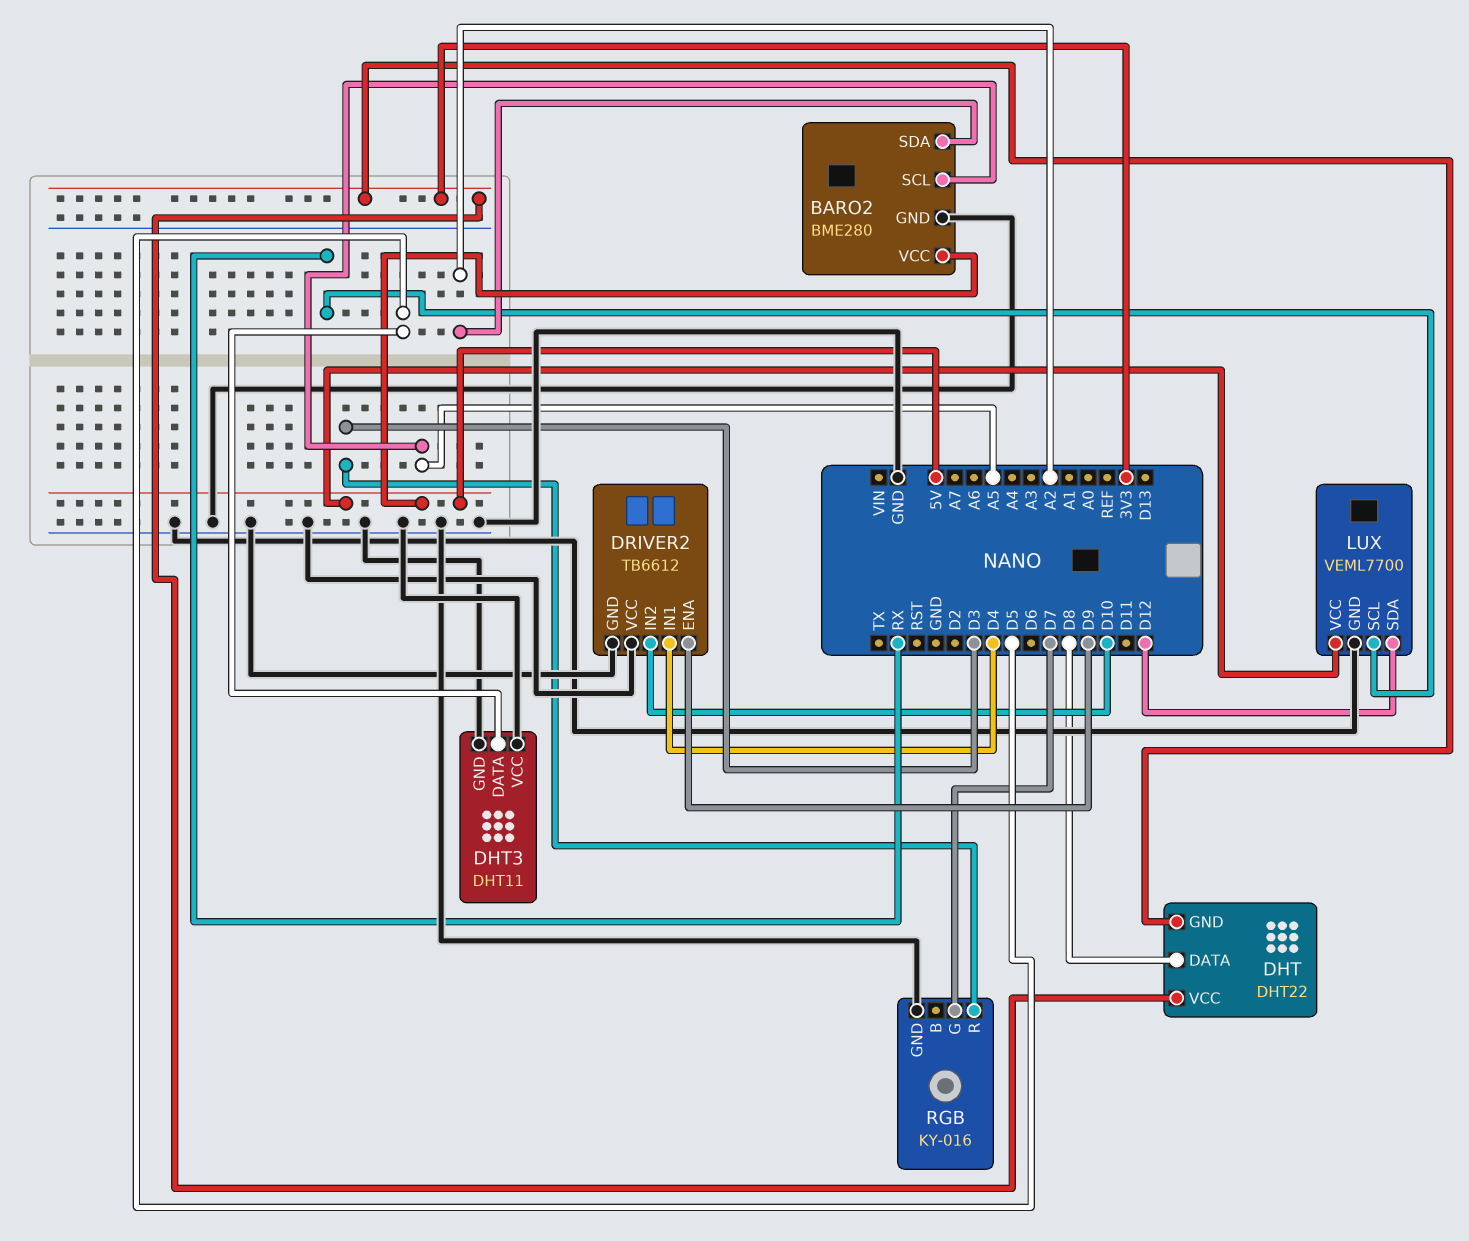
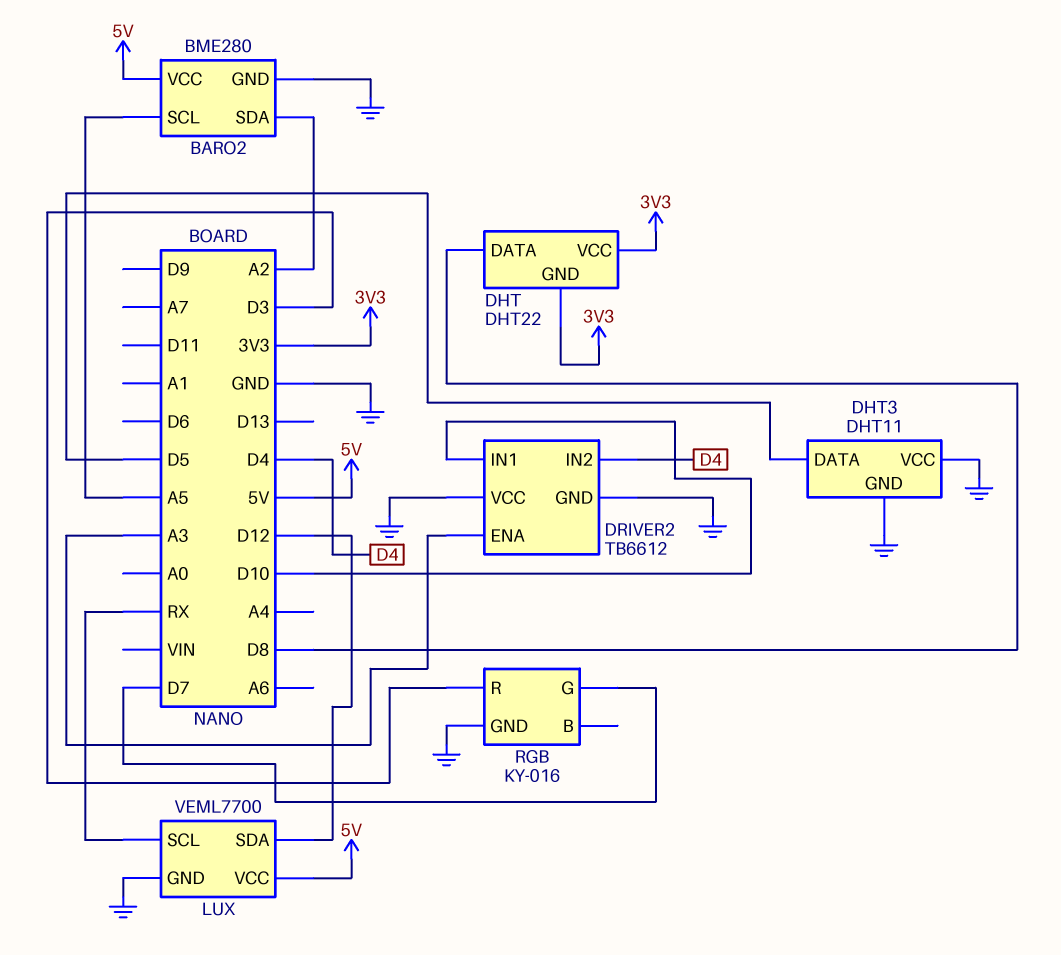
DRIVER2 pin ENA: D9 -> A3
DRIVER2 pin IN1: D4 -> D10
DRIVER2 pin IN2: D10 -> D4

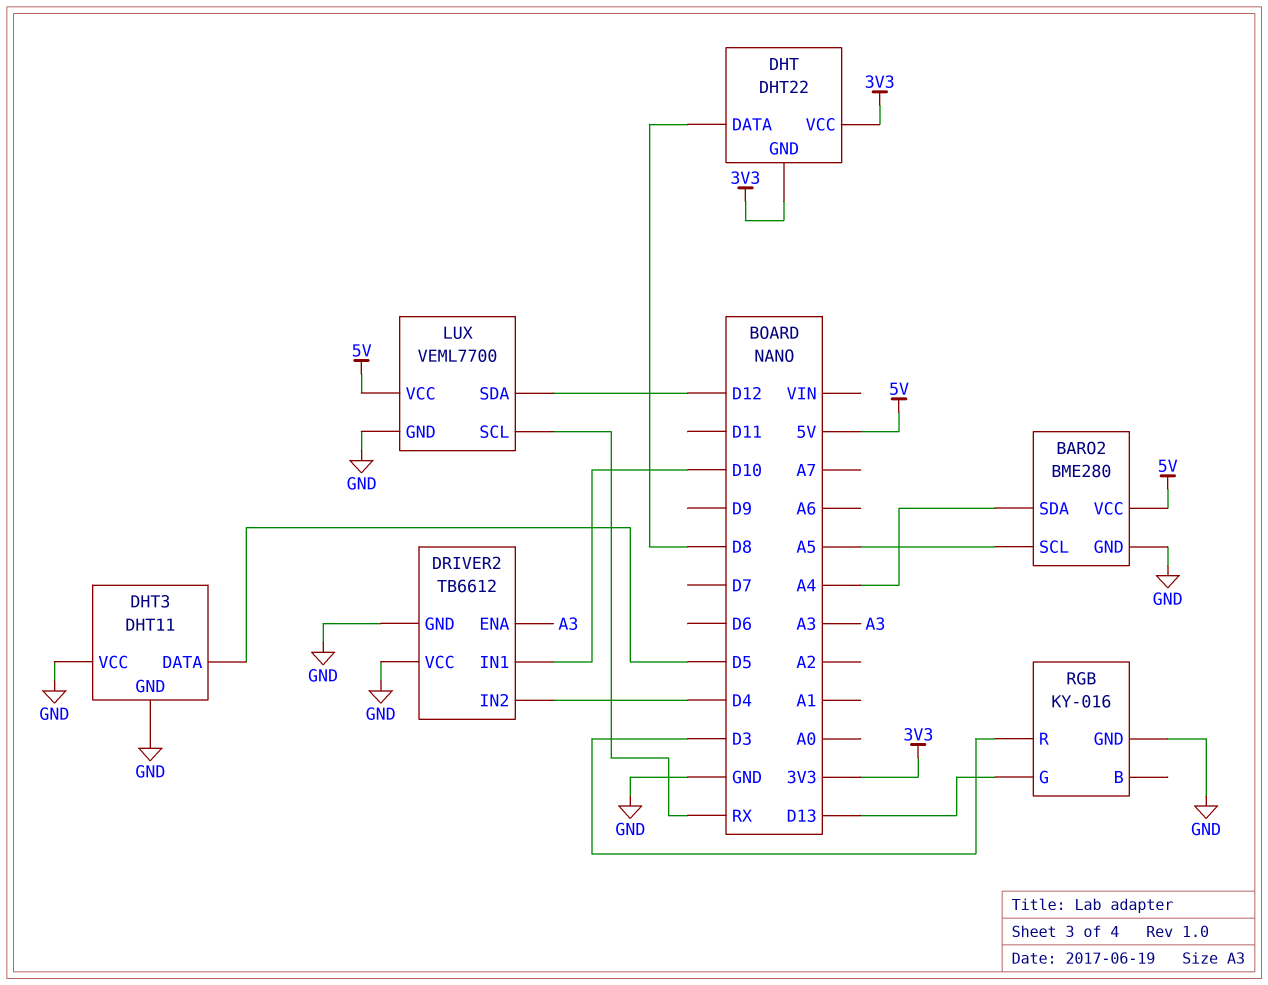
BARO2 pin SDA: A2 -> A4
RGB pin G: D7 -> D13

